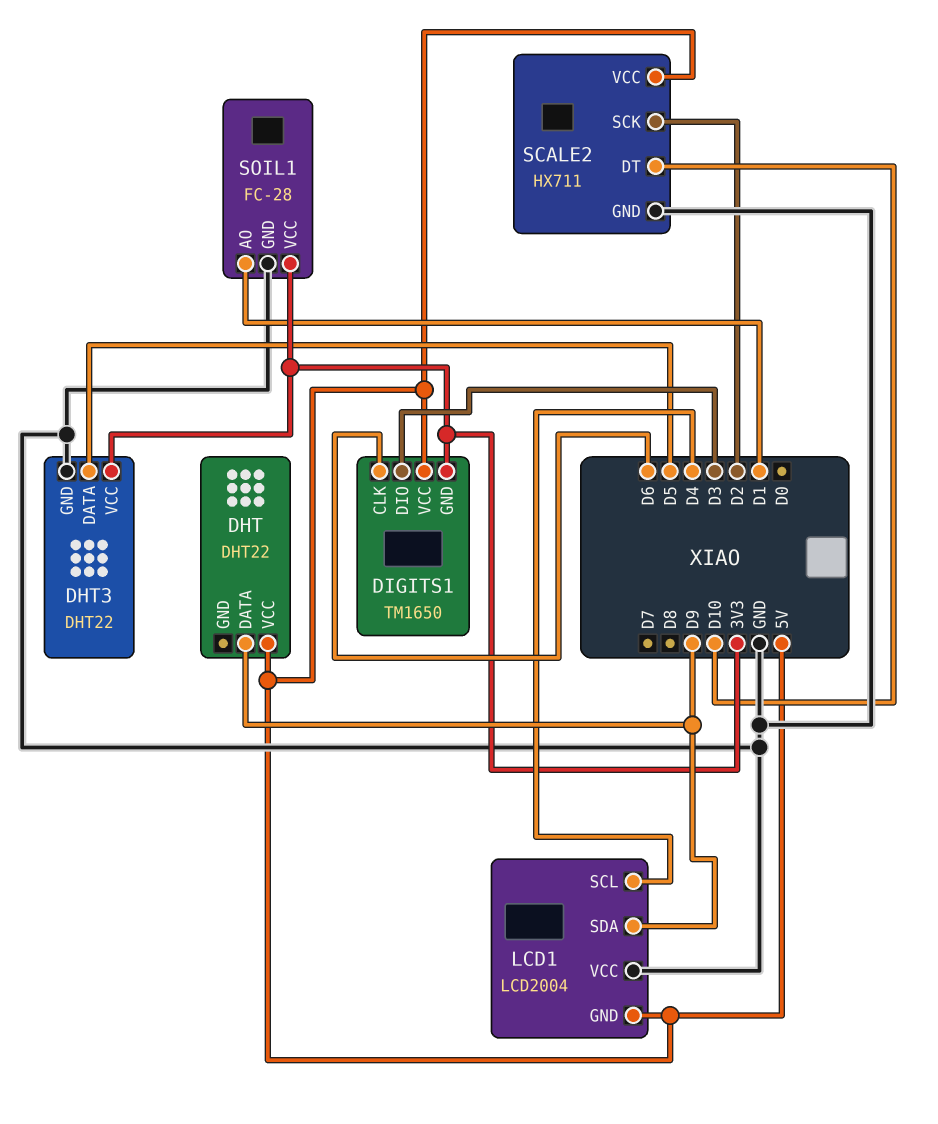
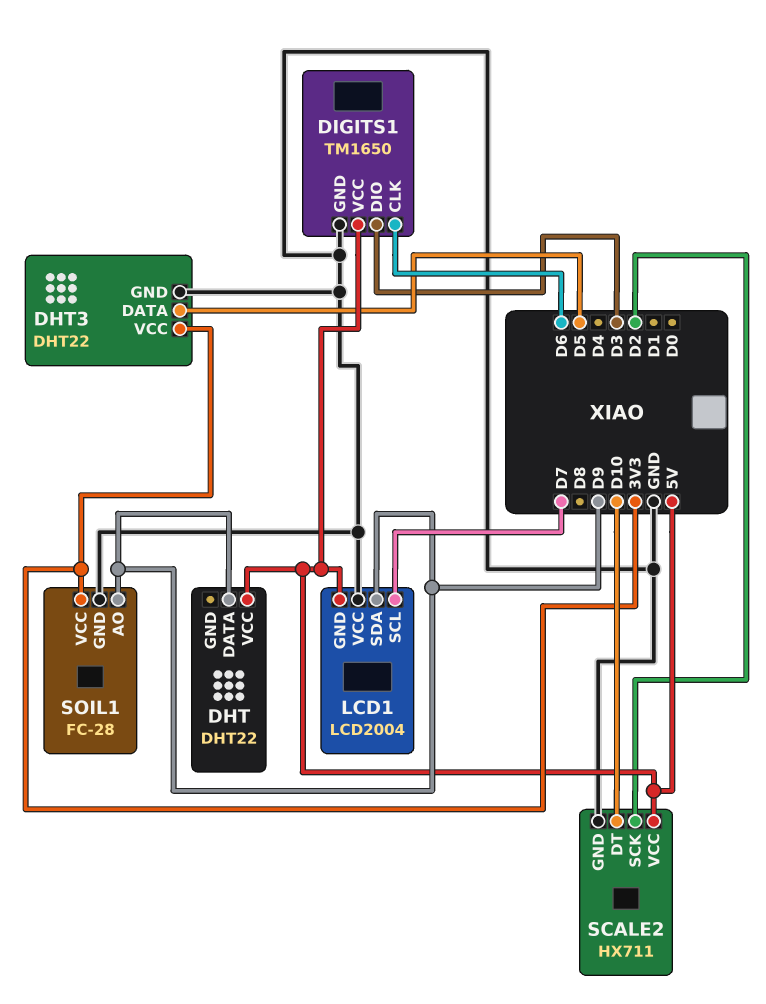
DIGITS1 pin GND: 3V3 -> GND
LCD1 pin SCL: D4 -> D7
SOIL1 pin AO: D1 -> D9

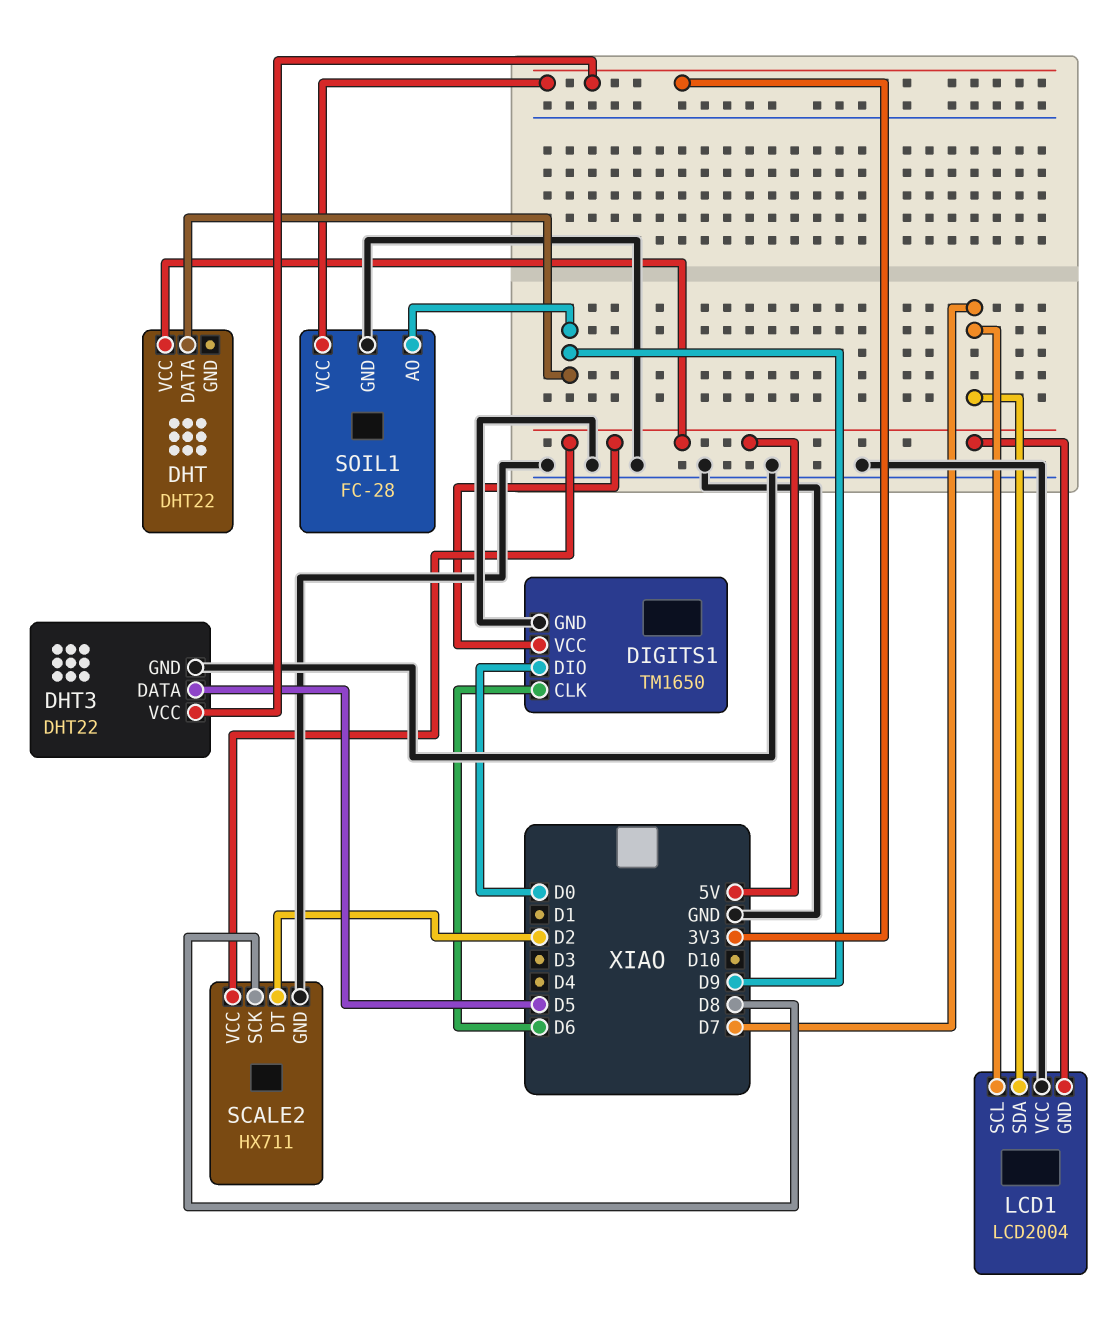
DIGITS1 pin DIO: D3 -> D0
LCD1 pin SDA: D9 -> D7
SCALE2 pin DT: D10 -> D2
SCALE2 pin SCK: D2 -> D8

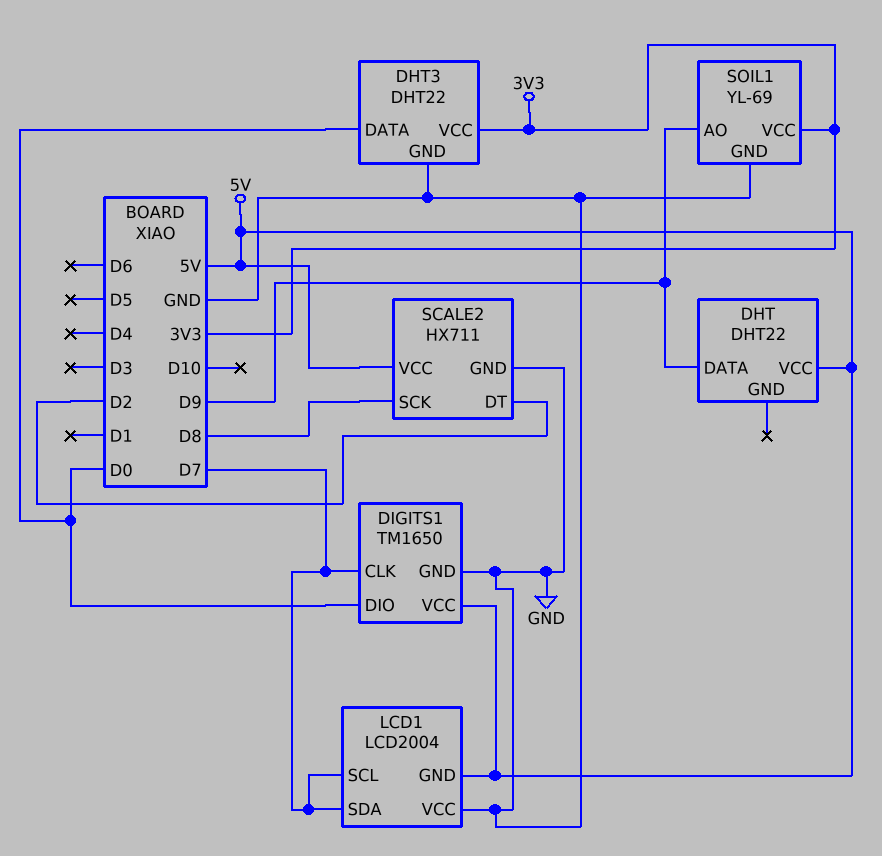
DHT3 pin DATA: D5 -> D0
DIGITS1 pin CLK: D6 -> D7
SOIL1: FC-28 -> YL-69

